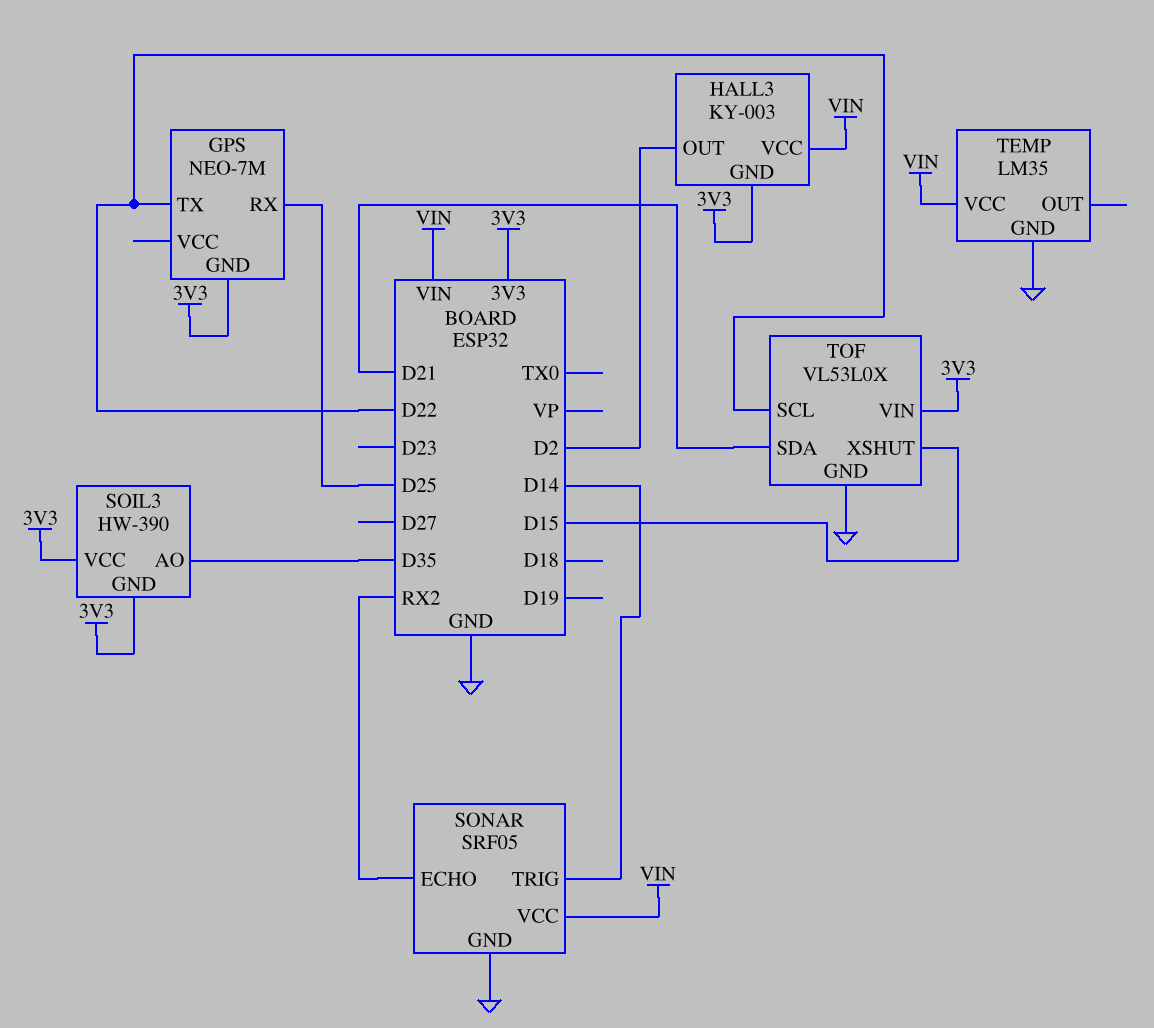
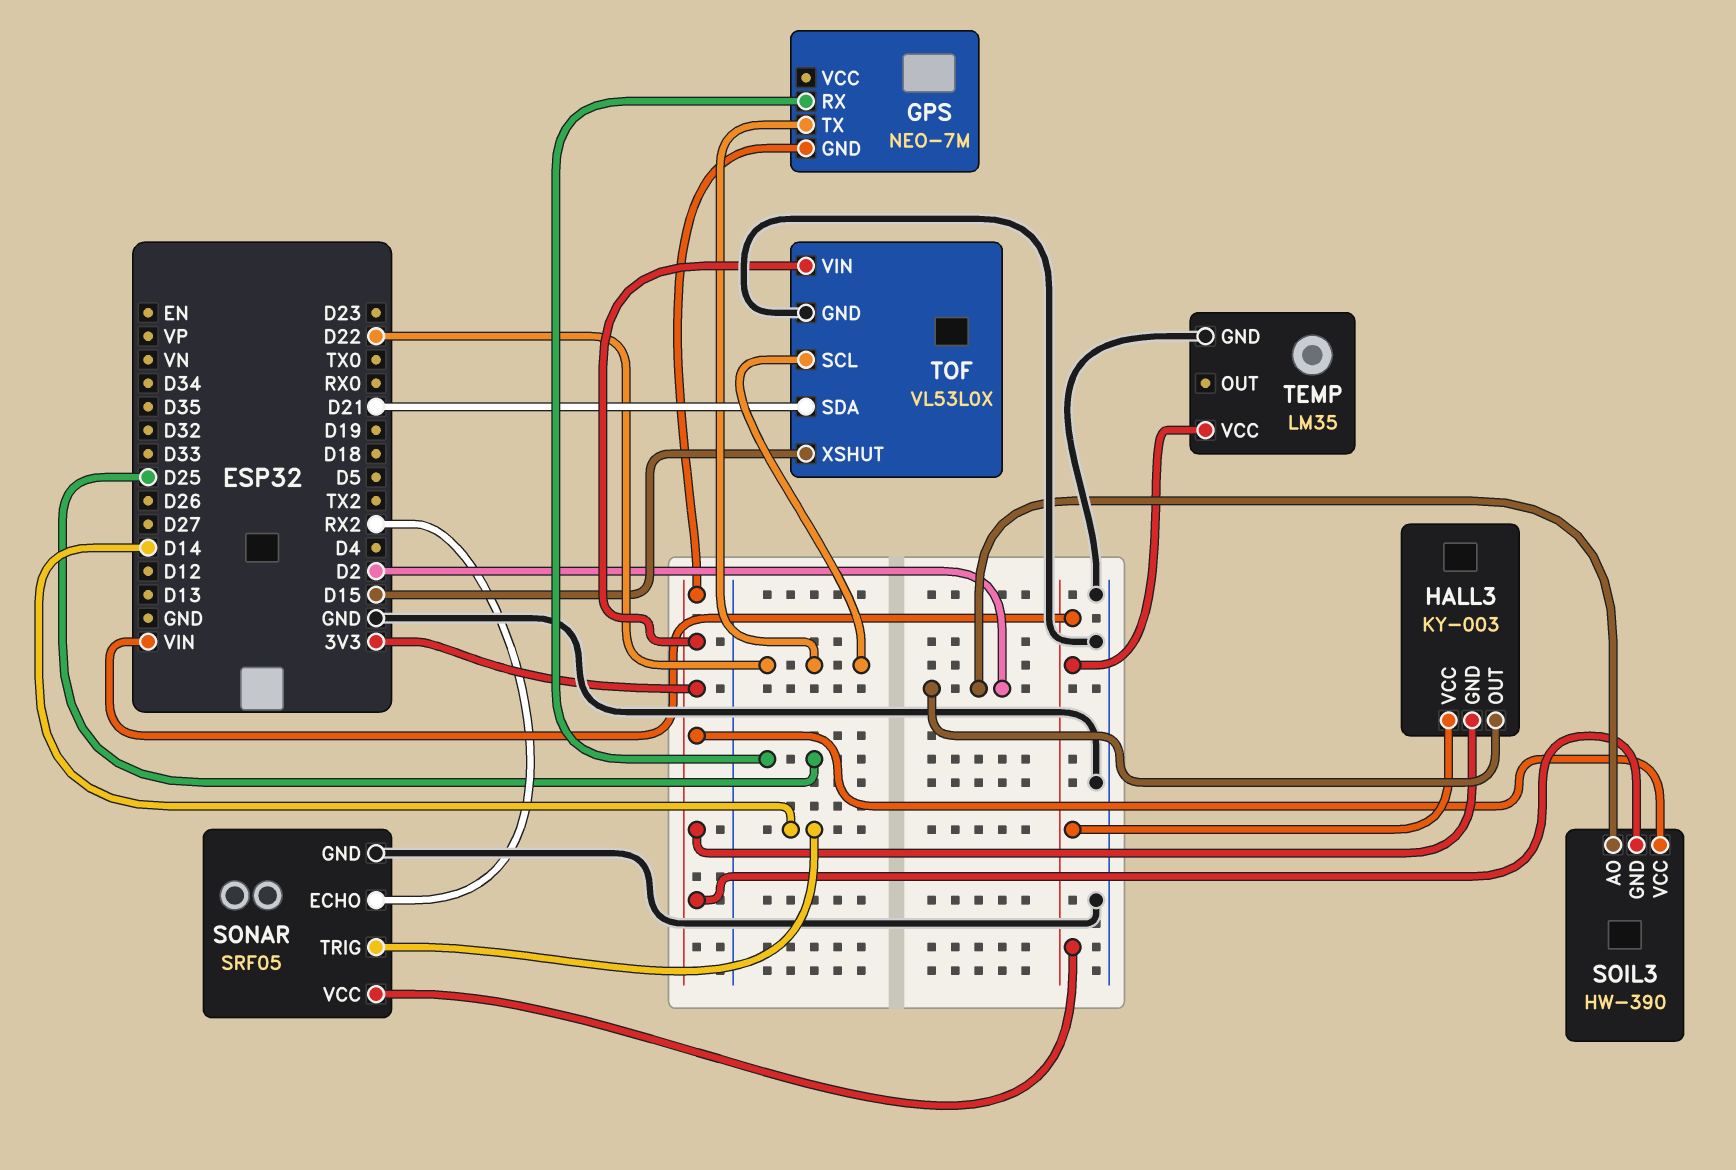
SOIL3 pin AO: D35 -> D2

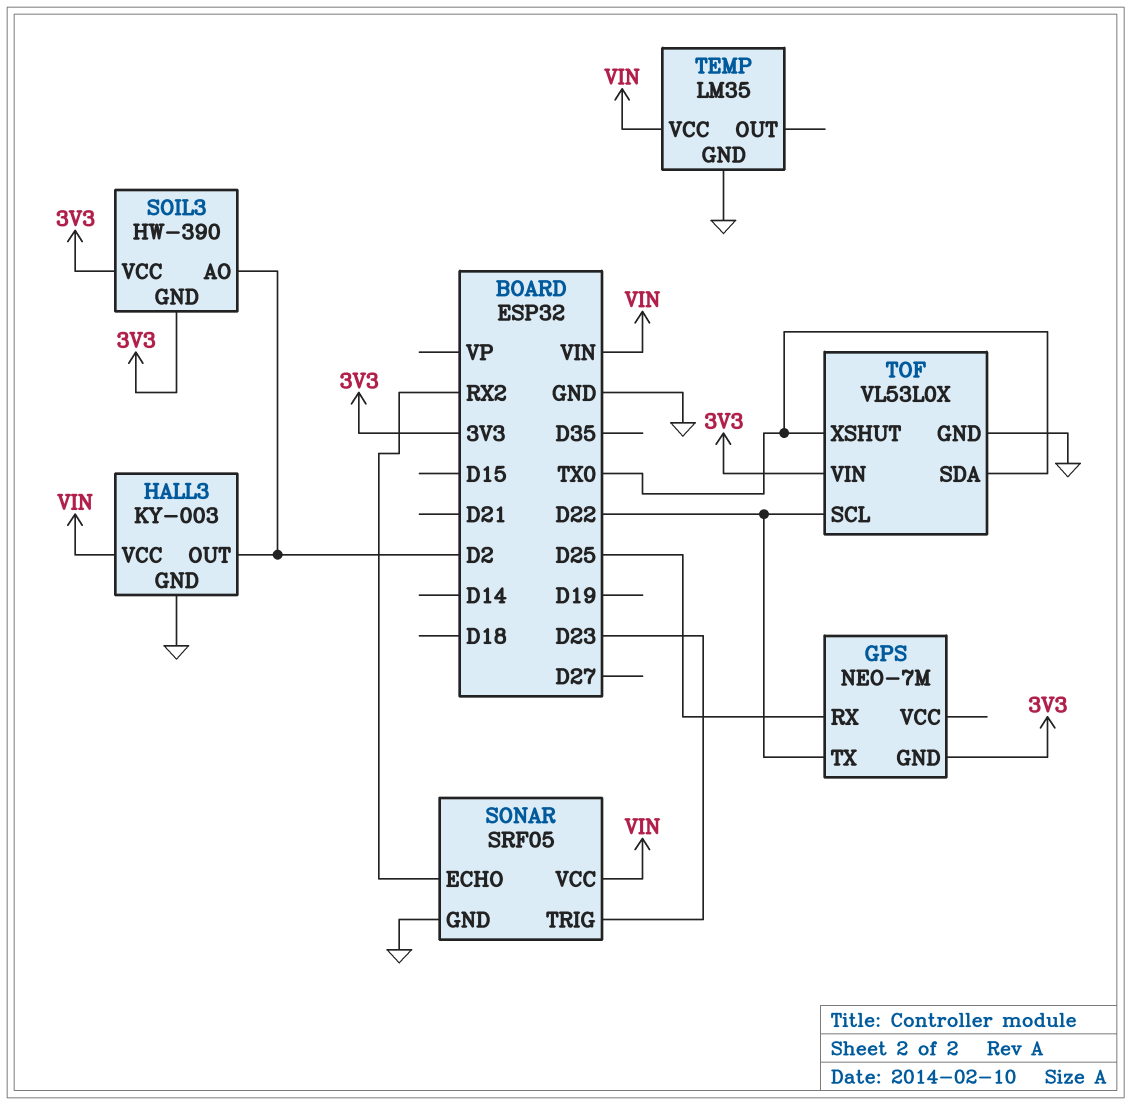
HALL3 pin GND: 3V3 -> GND
SONAR pin TRIG: D14 -> D23
TOF pin SDA: D21 -> TX0
TOF pin XSHUT: D15 -> TX0

